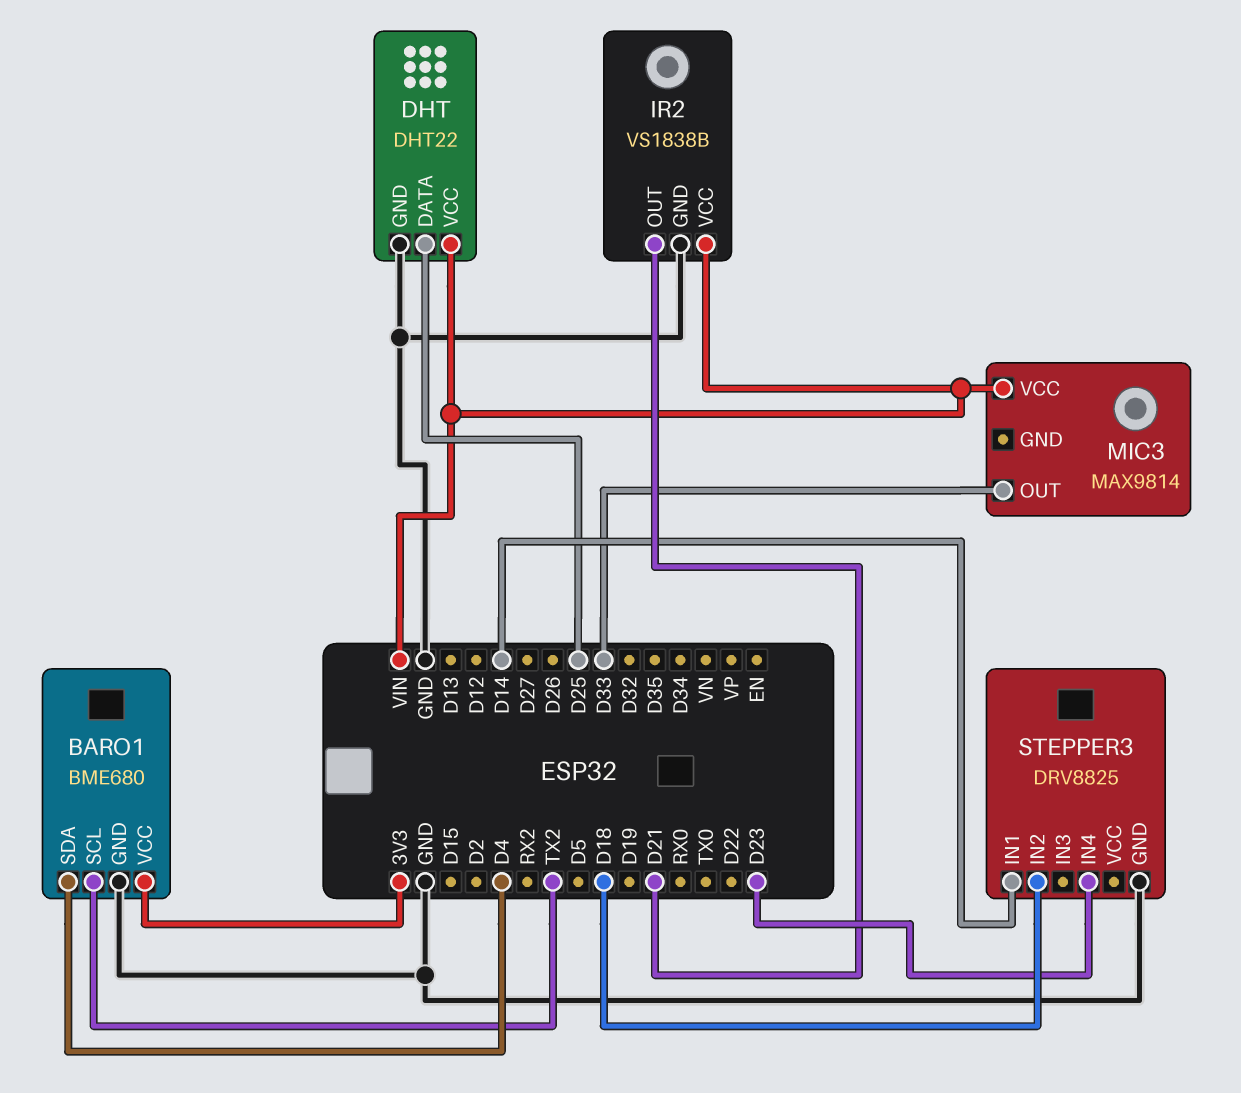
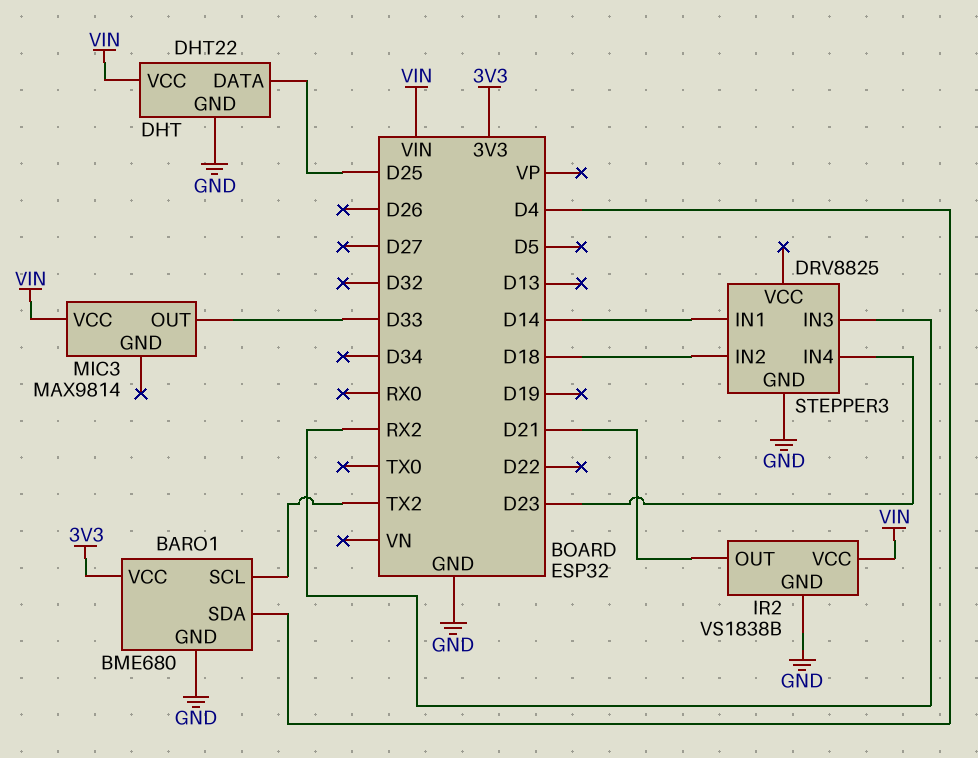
STEPPER3 pin IN3: none -> RX2

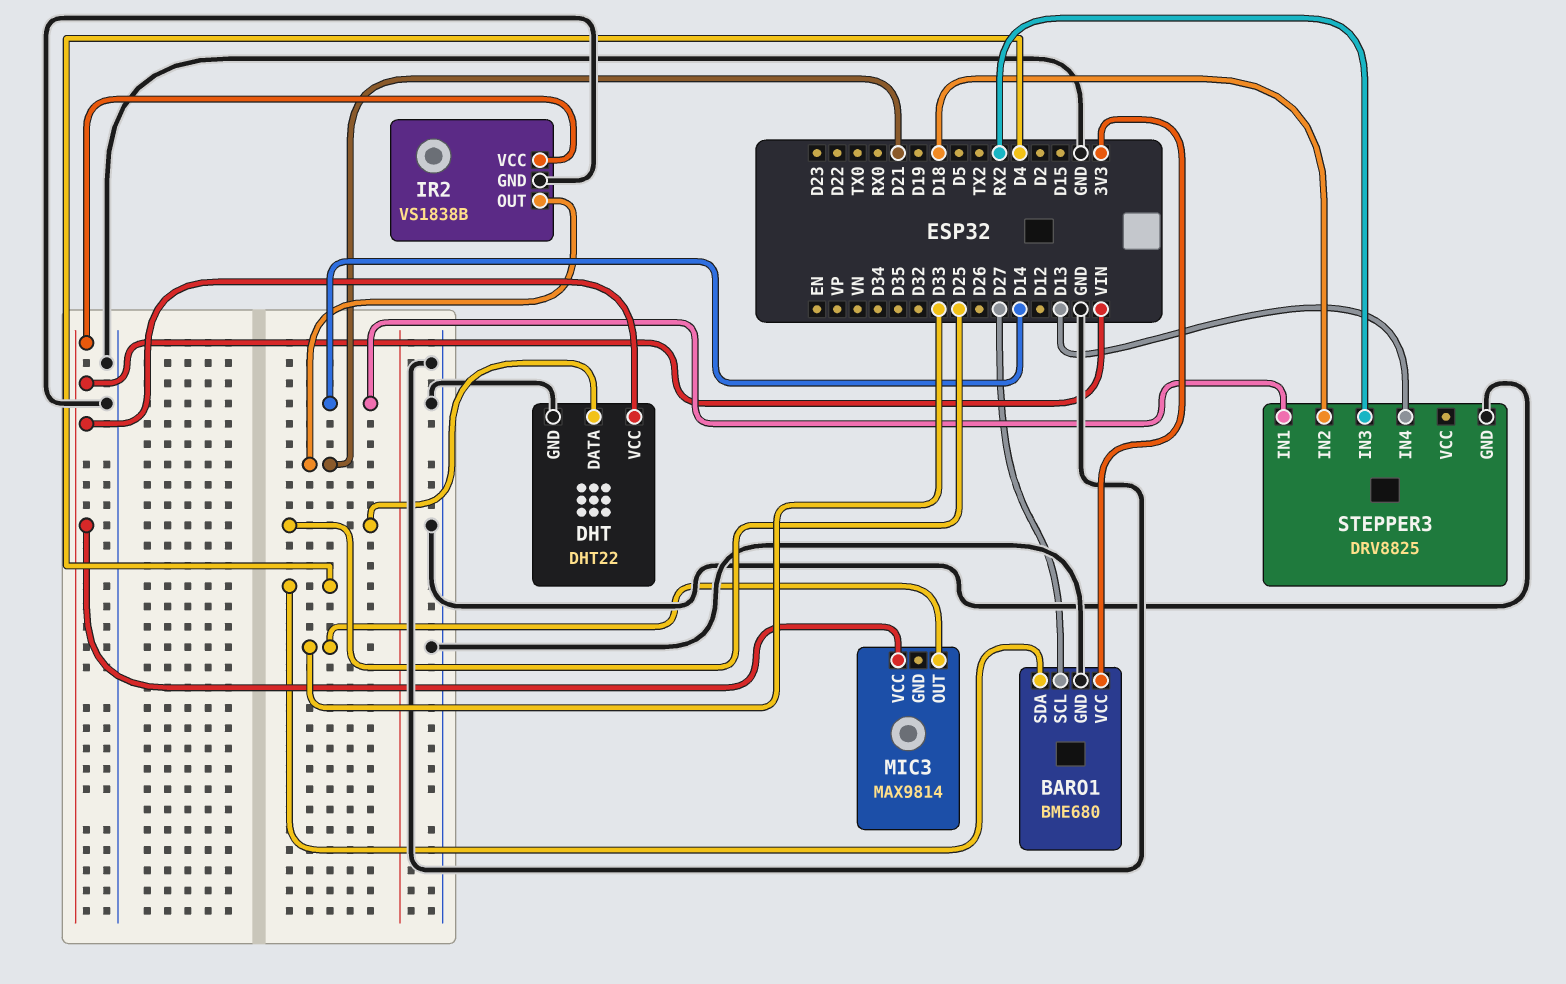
BARO1 pin SCL: TX2 -> D27
STEPPER3 pin IN4: D23 -> D13

